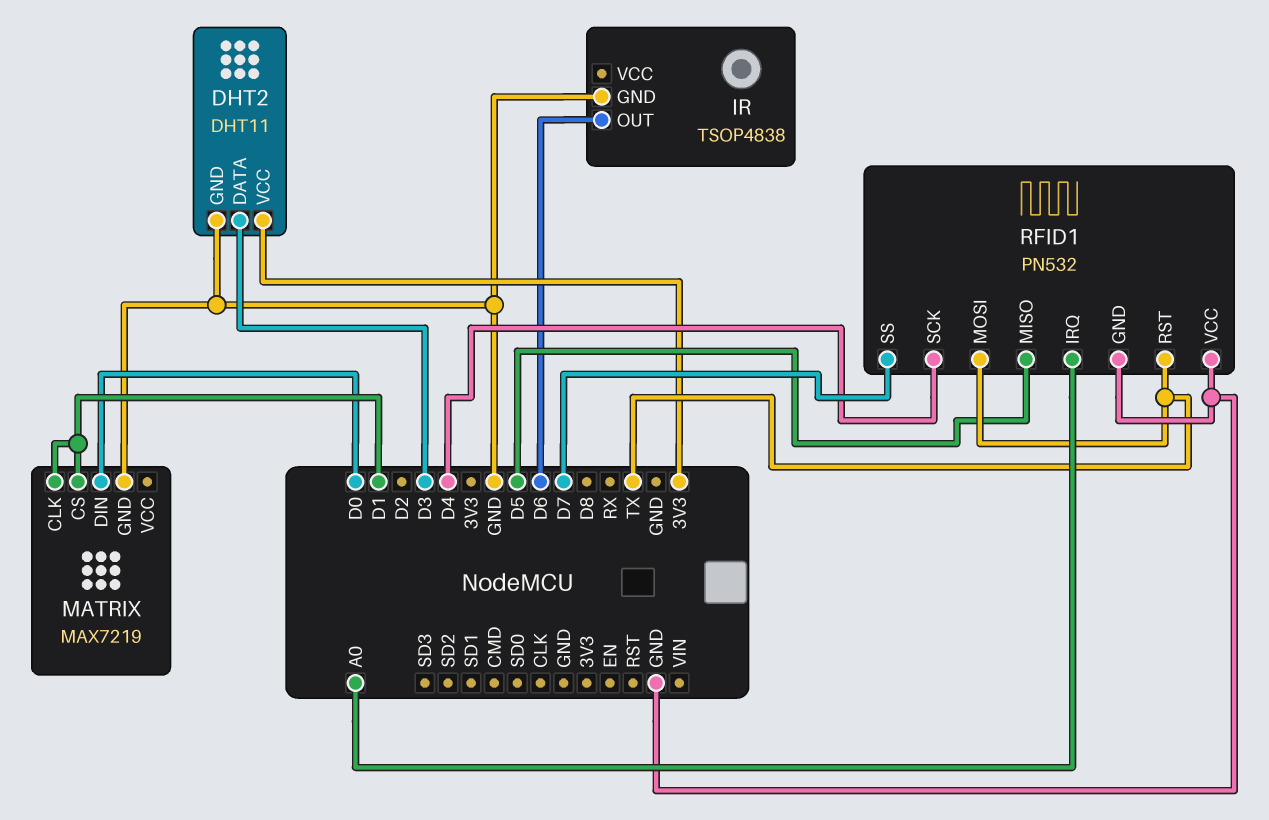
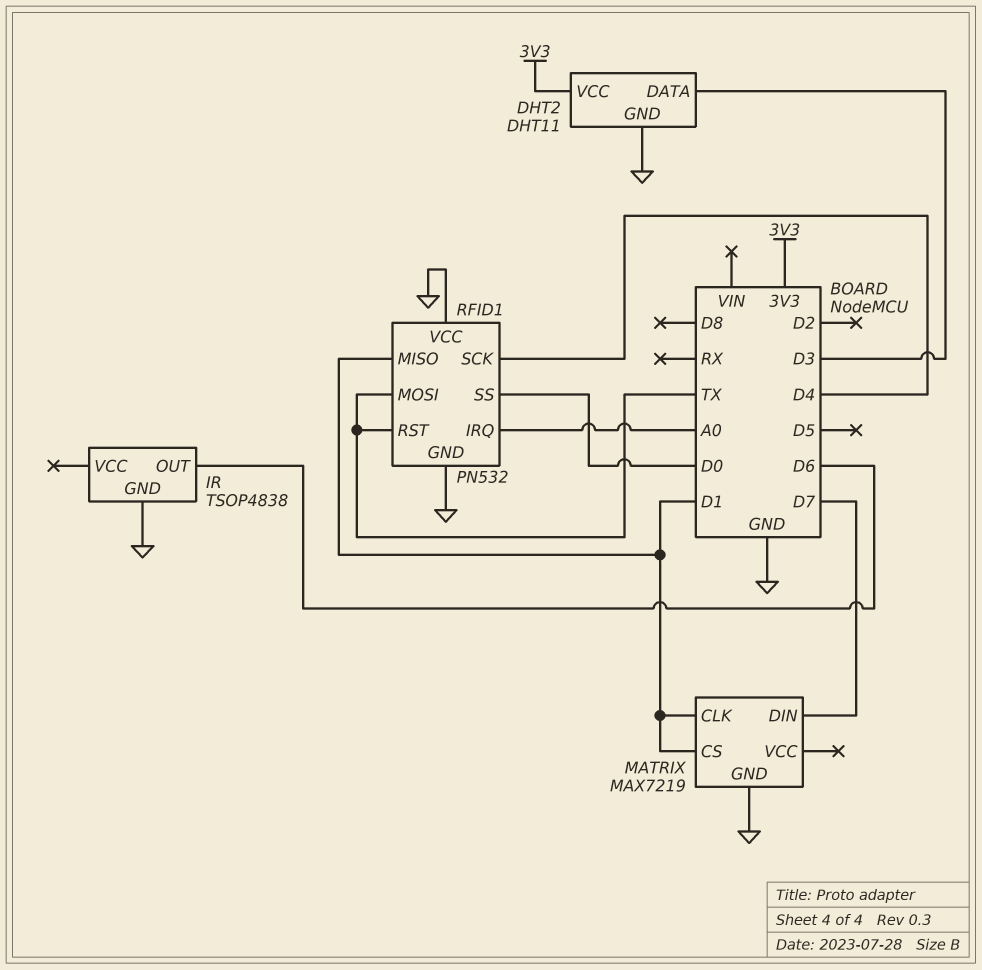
MATRIX pin DIN: D0 -> D7
RFID1 pin MISO: D5 -> D1
RFID1 pin SS: D7 -> D0

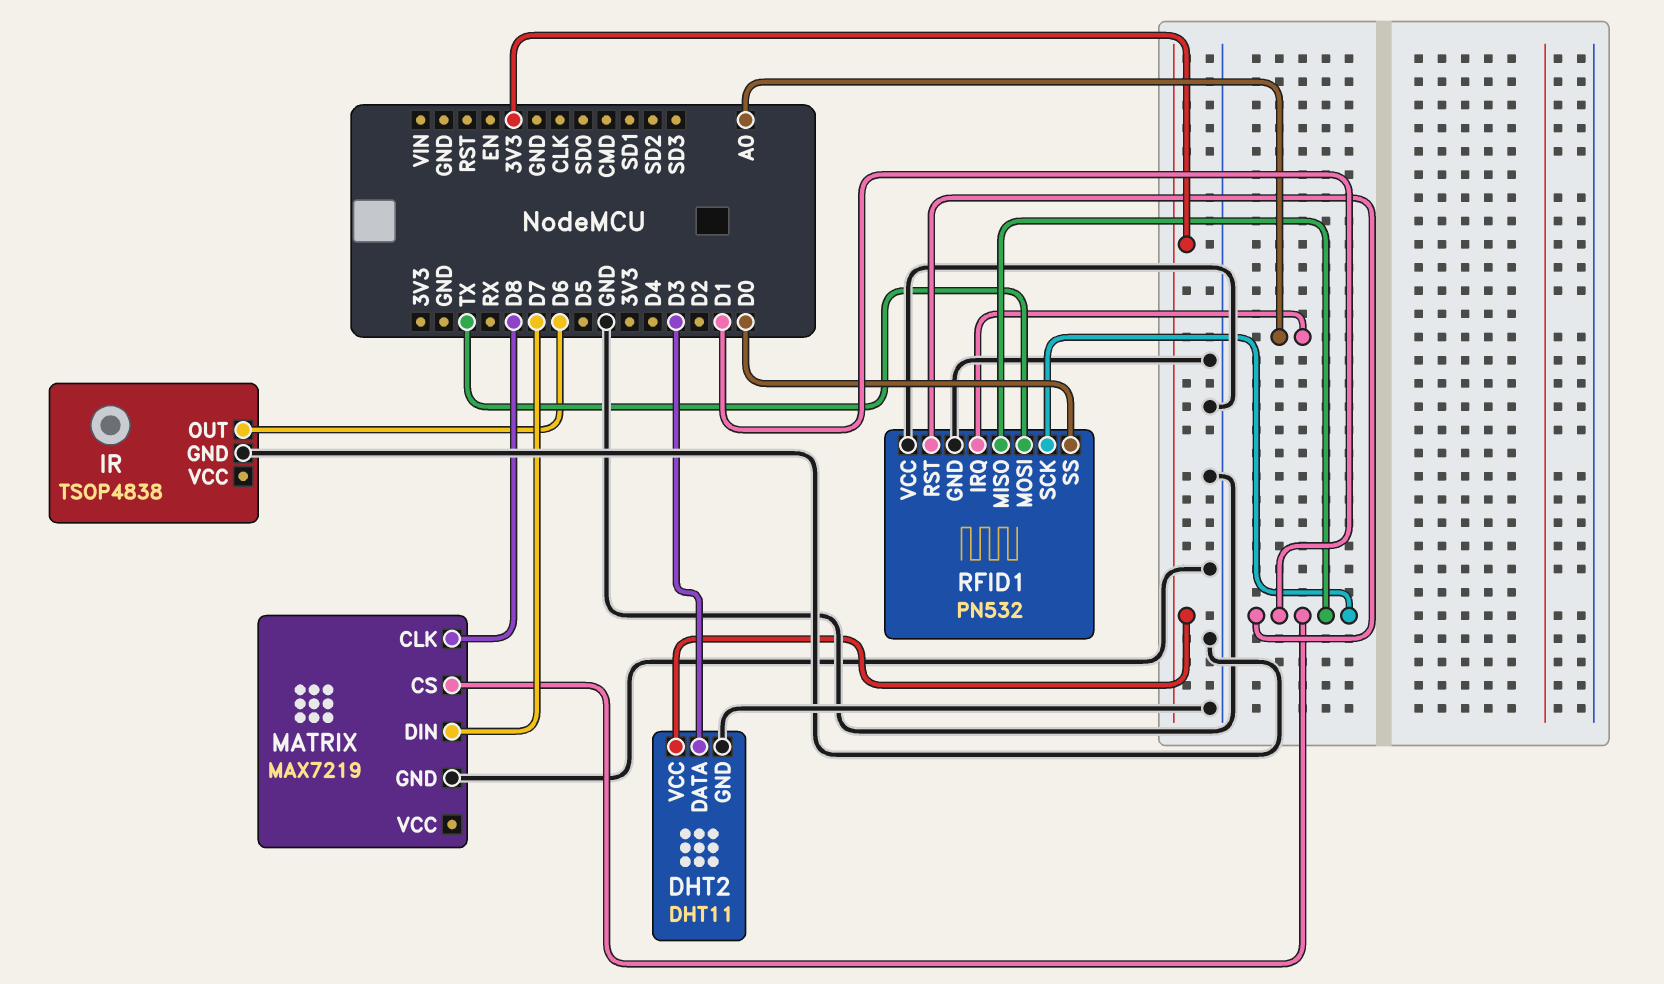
MATRIX pin CLK: D1 -> D8
RFID1 pin RST: TX -> D1
RFID1 pin SCK: D4 -> D1

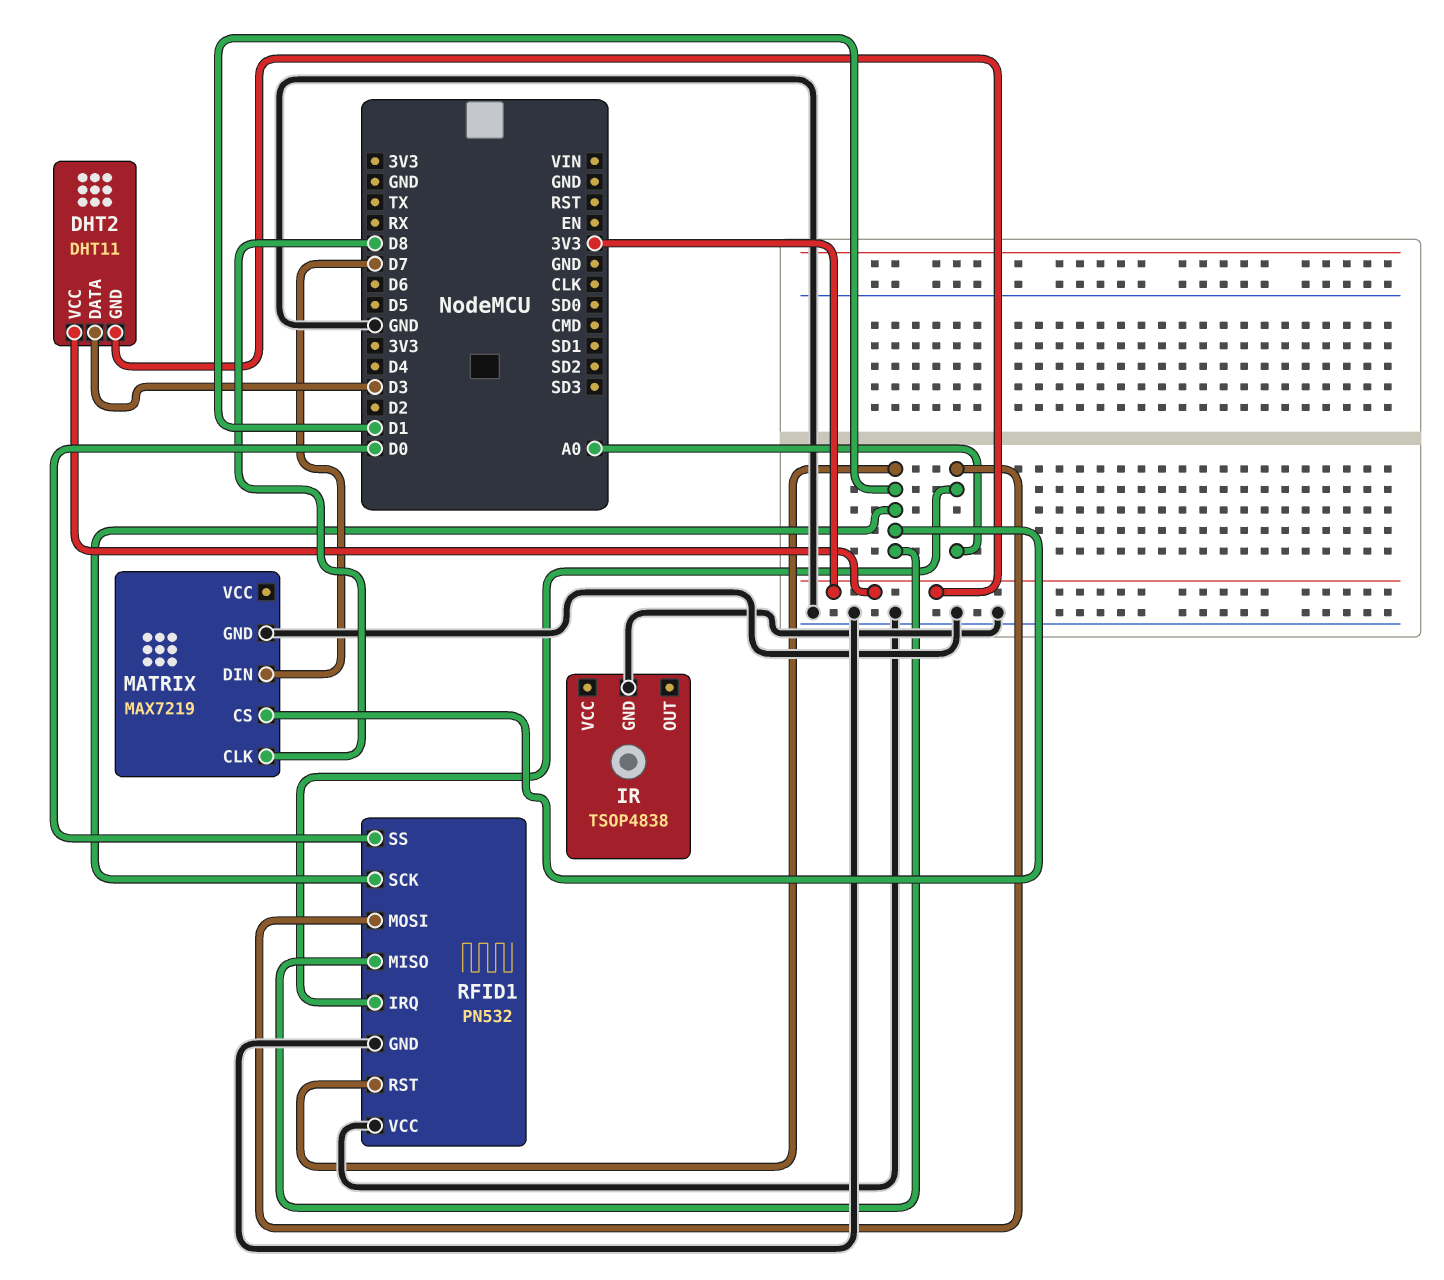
DHT2 pin GND: GND -> 3V3
IR pin OUT: D6 -> none
RFID1 pin MOSI: TX -> A0

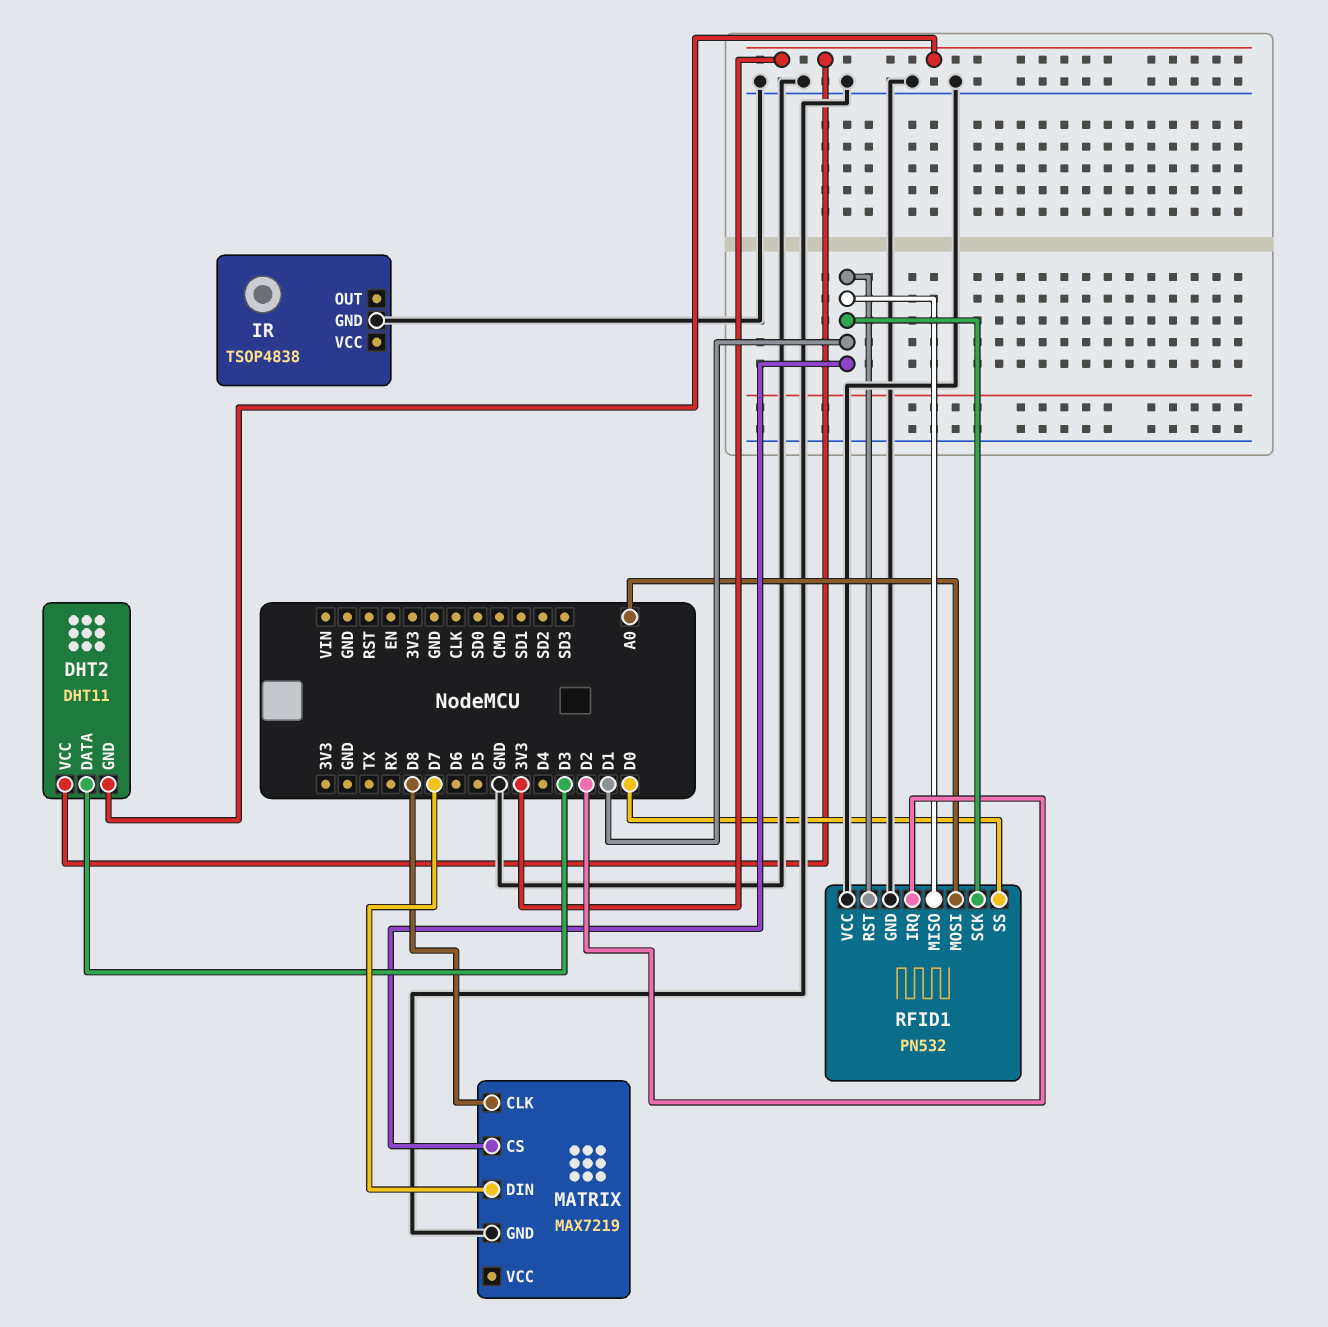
RFID1 pin IRQ: A0 -> D2

